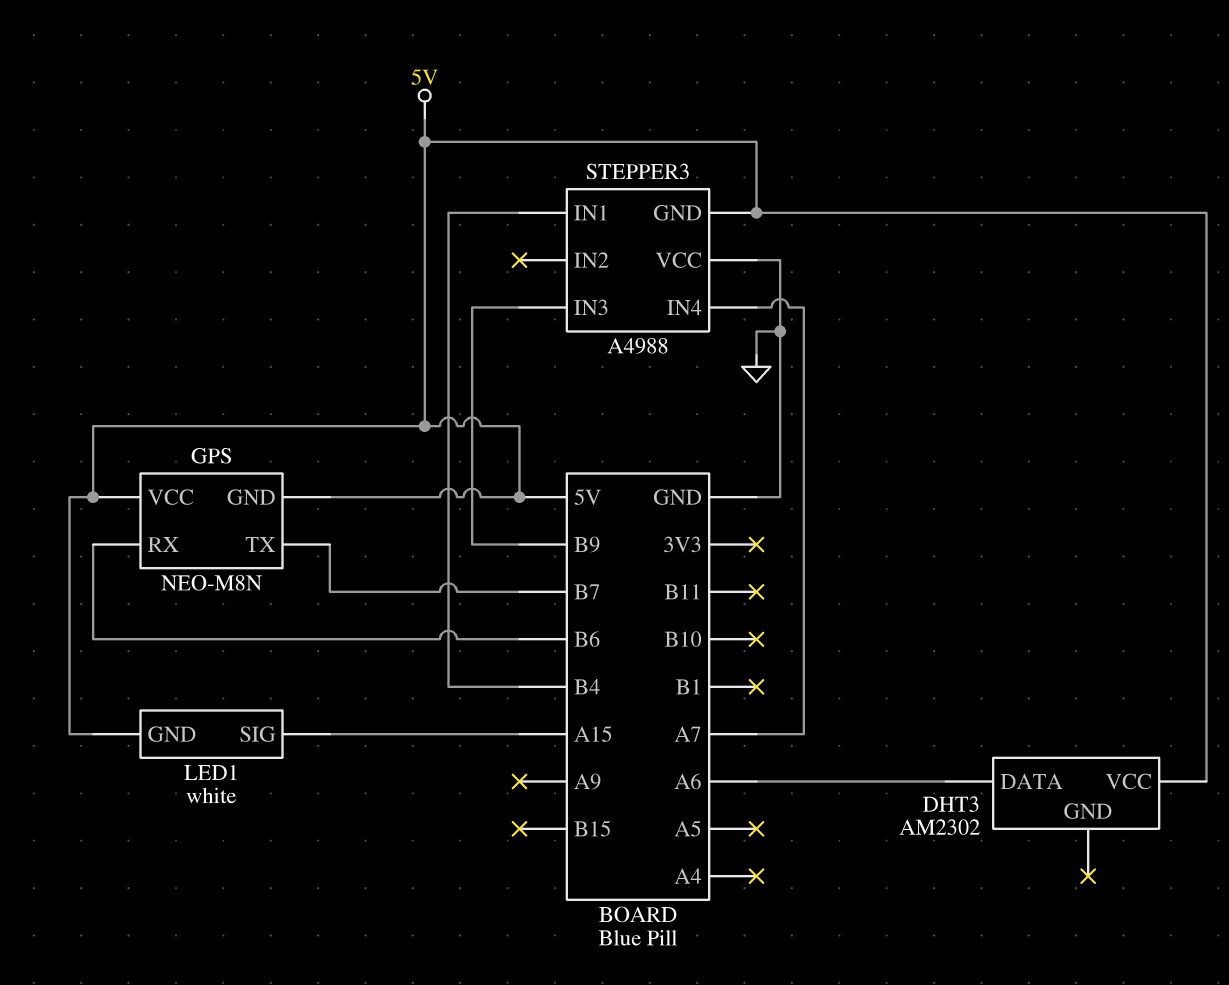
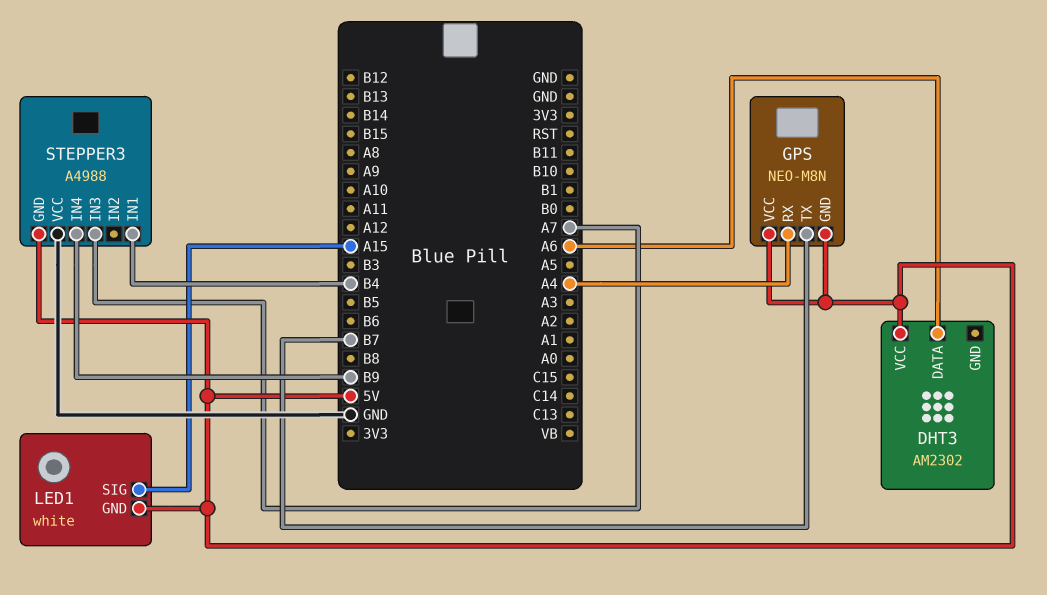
GPS pin RX: B6 -> A4
STEPPER3 pin IN3: B9 -> A7
STEPPER3 pin IN4: A7 -> B9

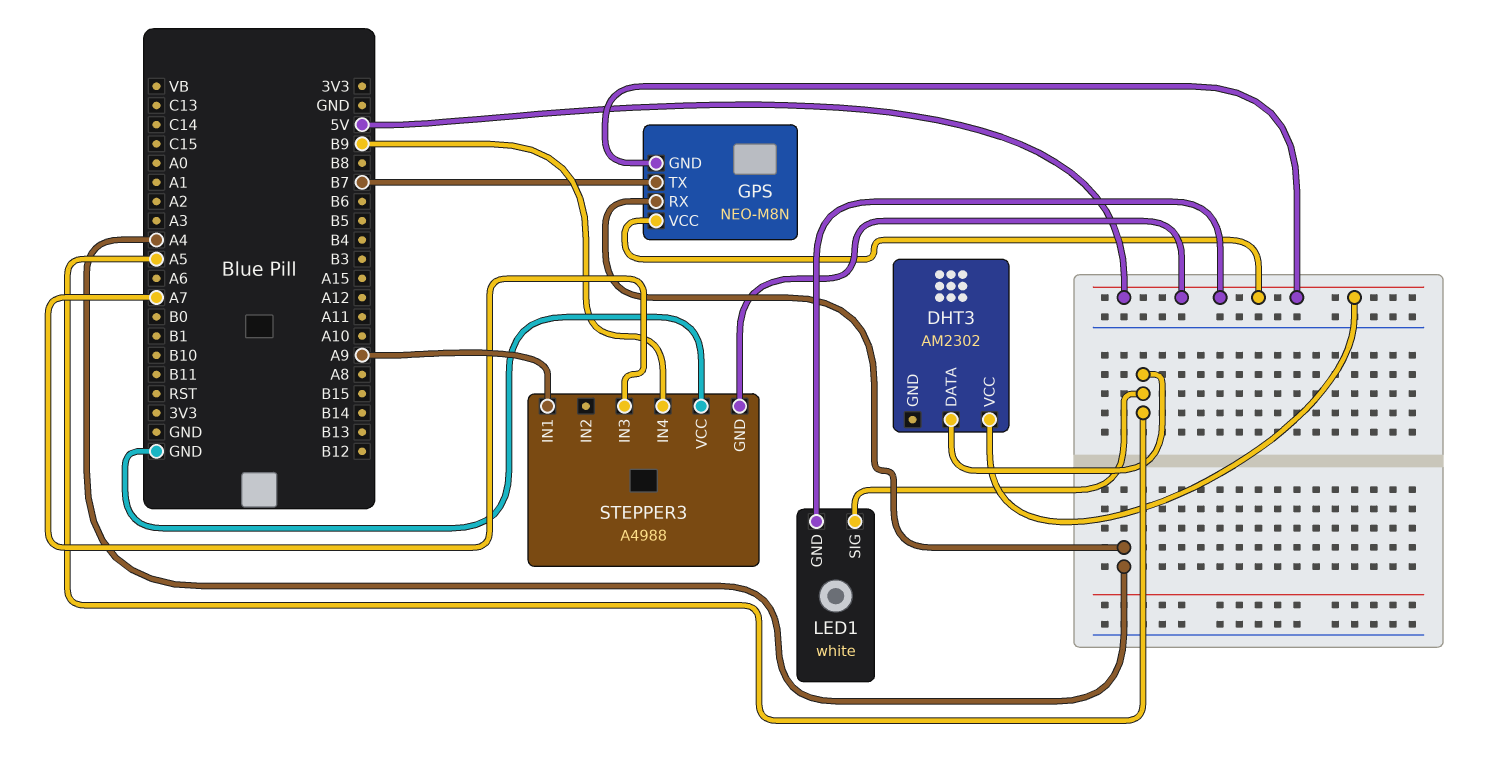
DHT3 pin DATA: A6 -> A5
LED1 pin SIG: A15 -> A5
STEPPER3 pin IN1: B4 -> A9

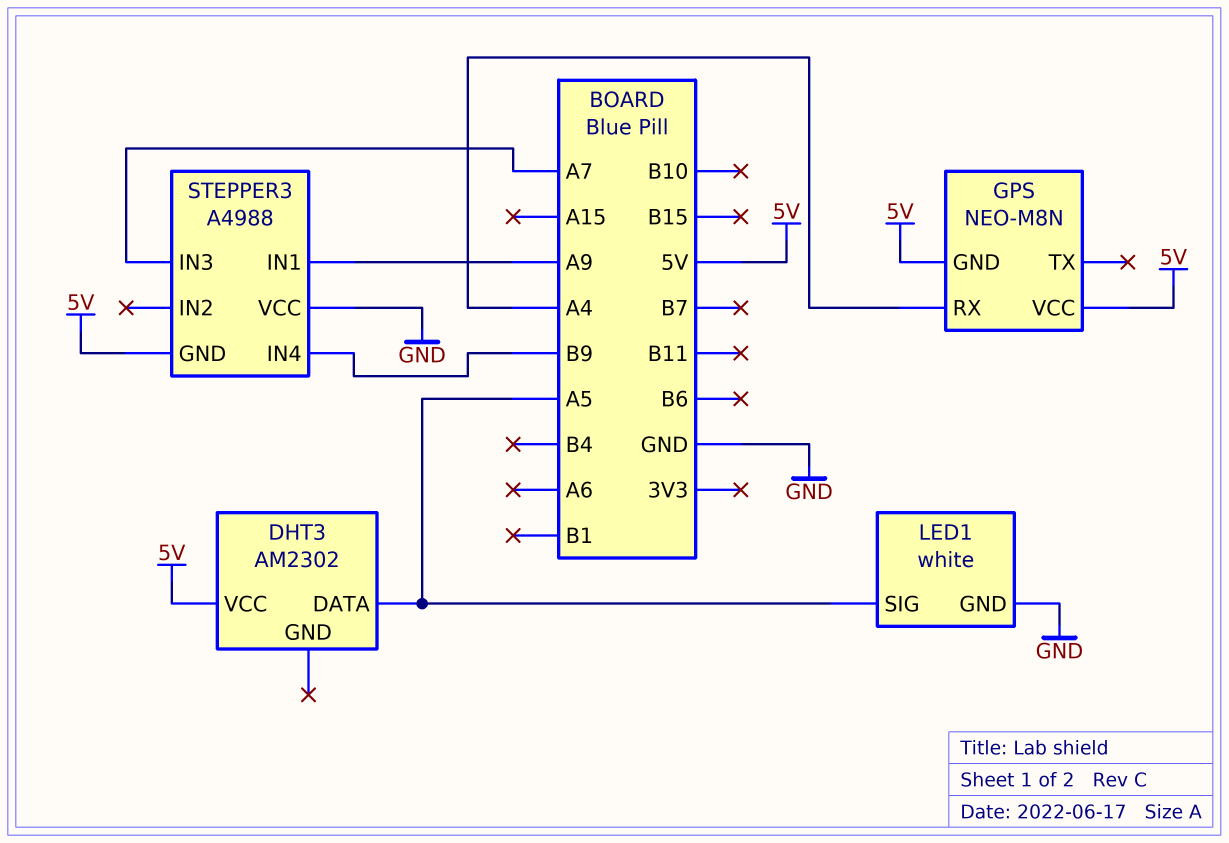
GPS pin TX: B7 -> none
LED1 pin GND: 5V -> GND

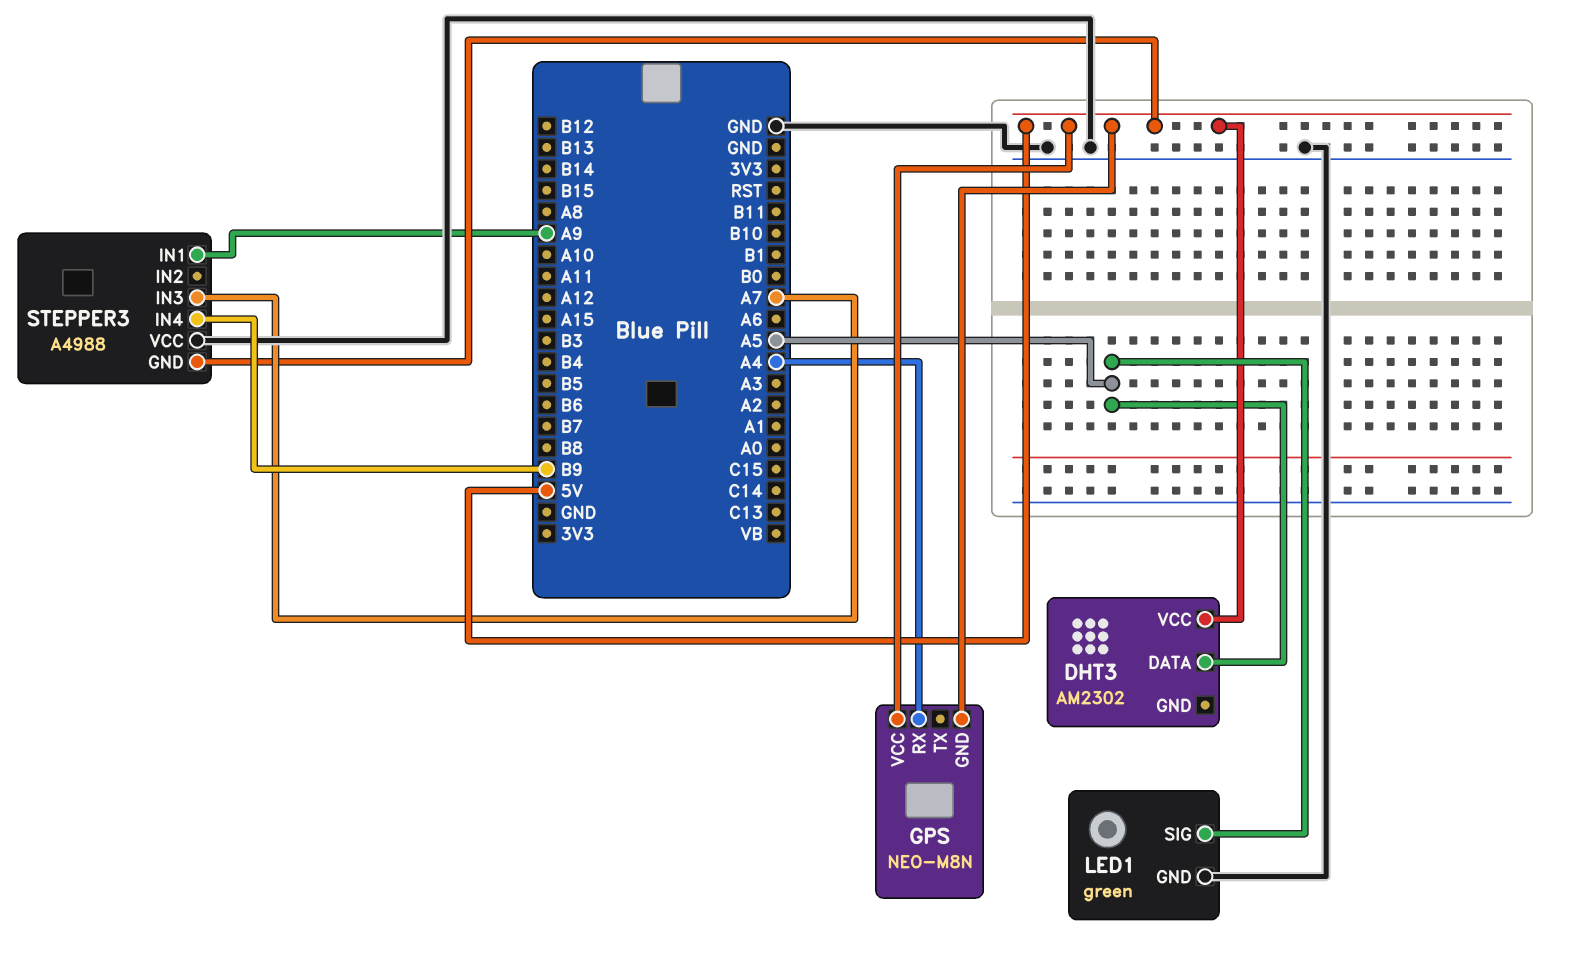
LED1: white -> green

